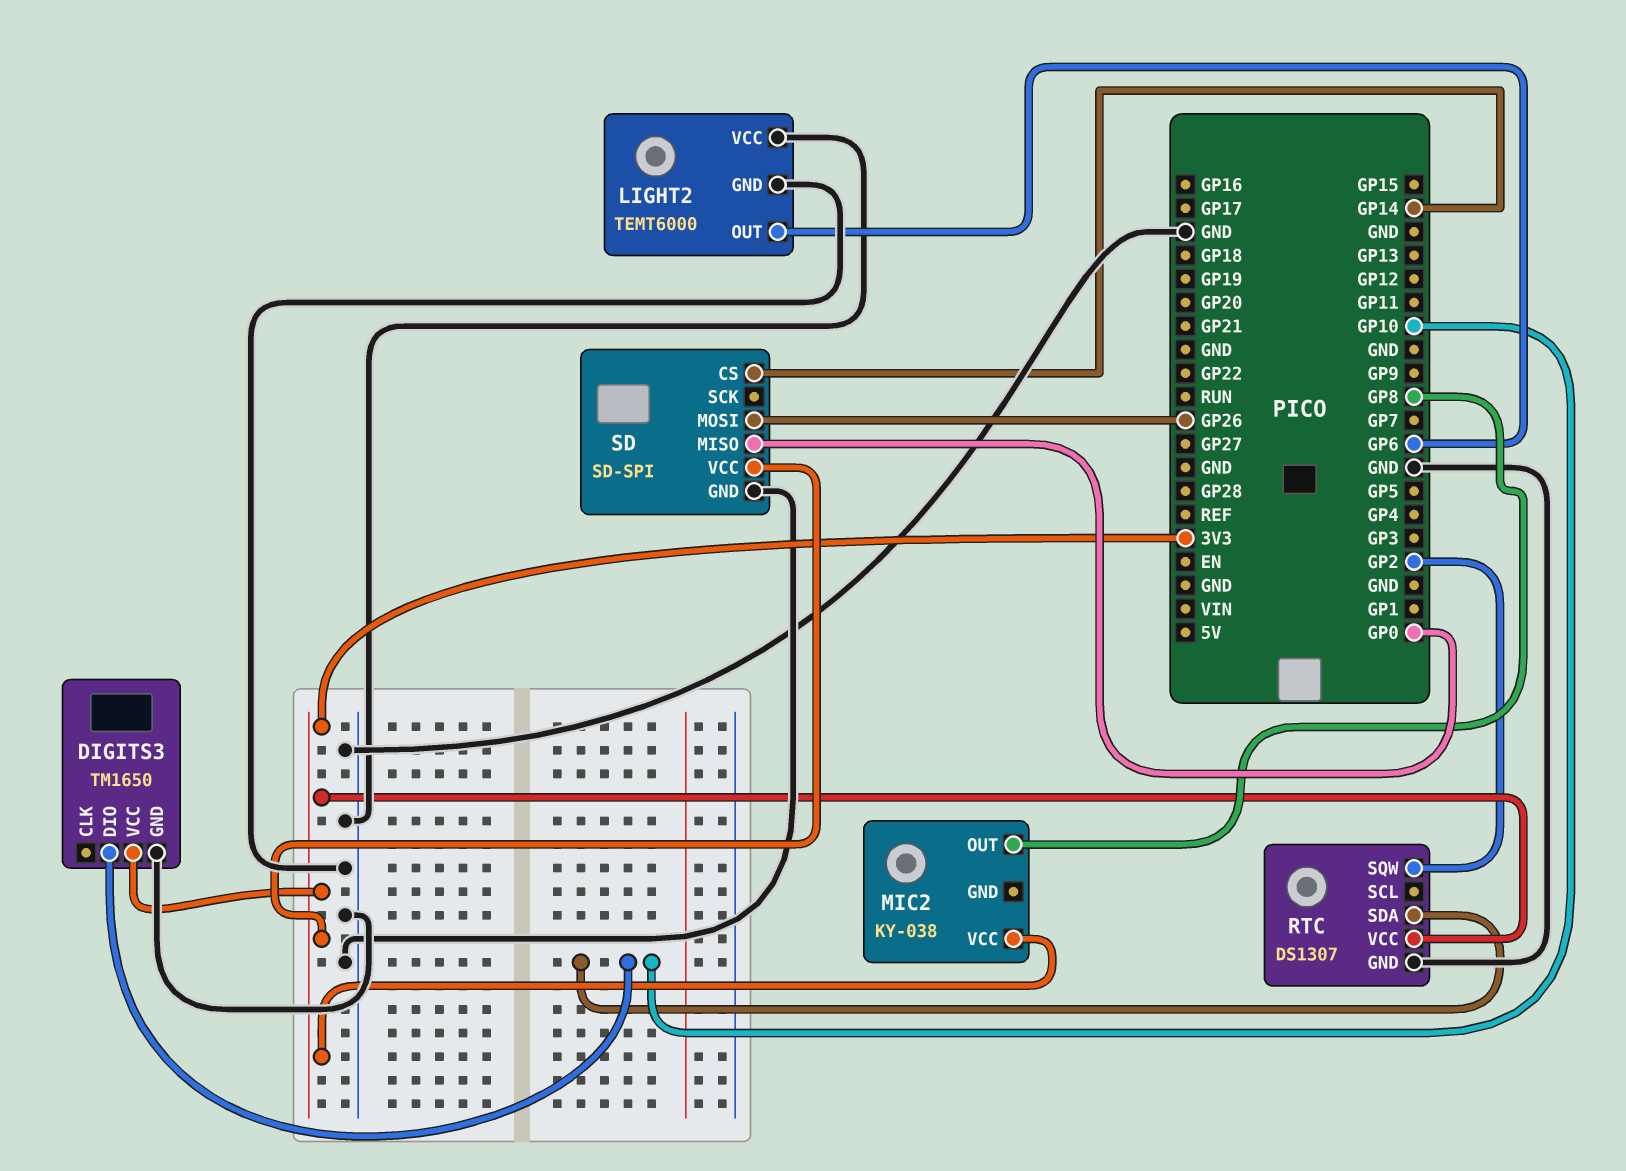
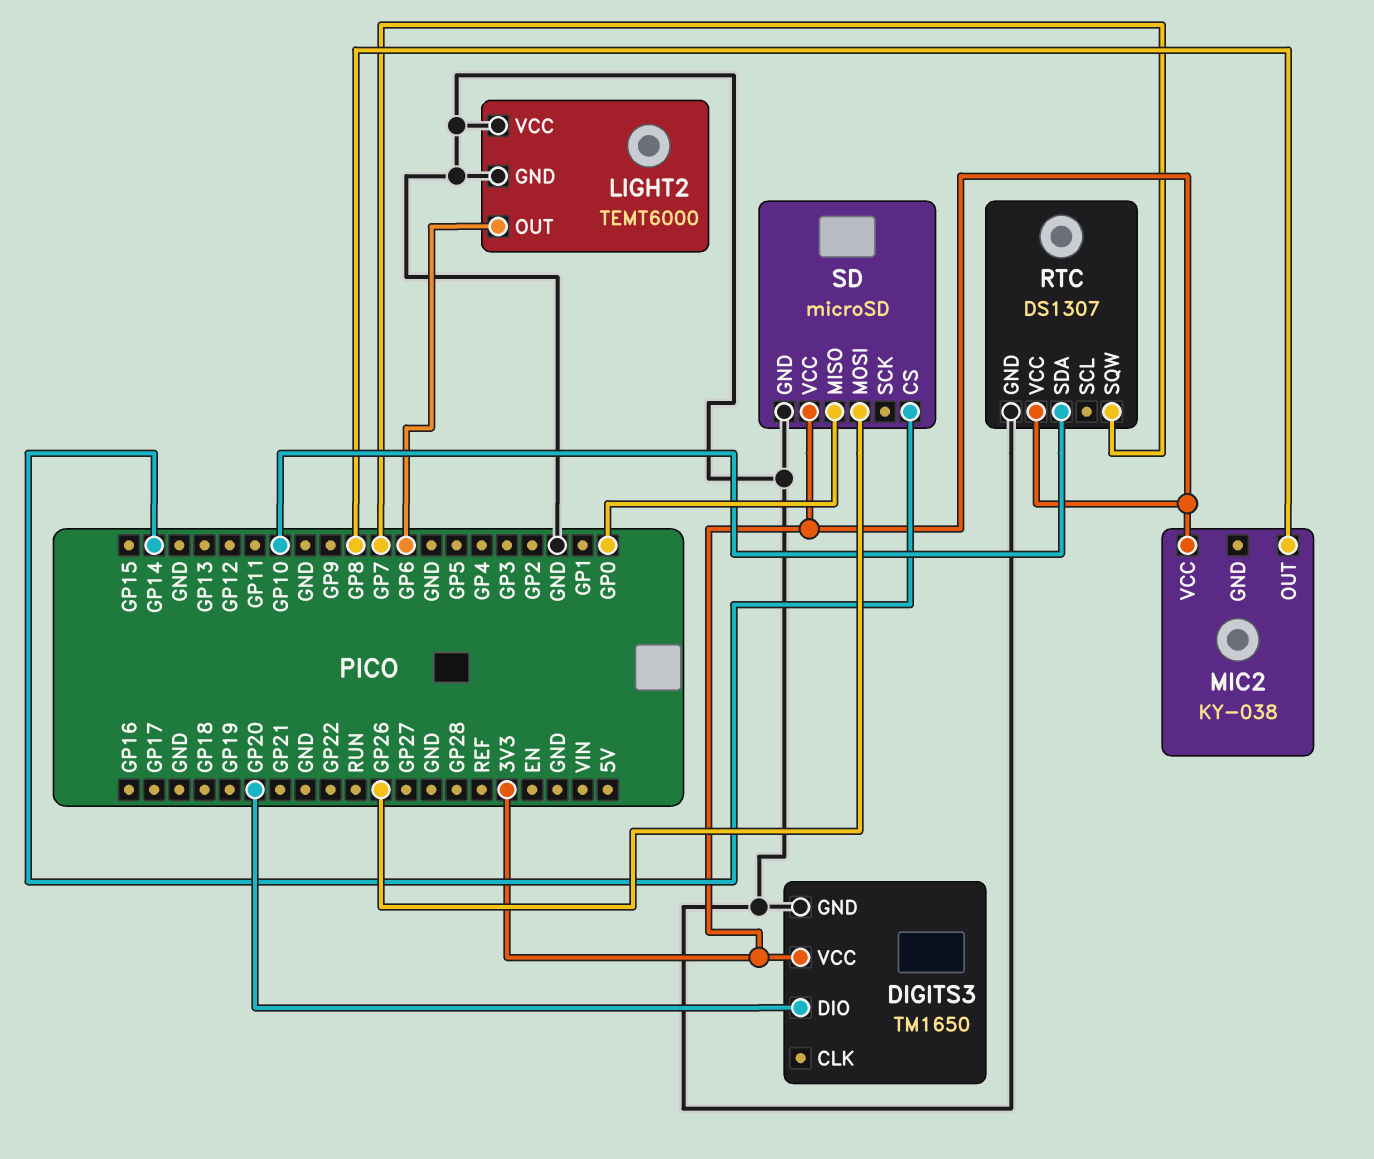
DIGITS3 pin DIO: GP10 -> GP20
RTC pin SQW: GP2 -> GP7
SD: SD-SPI -> microSD

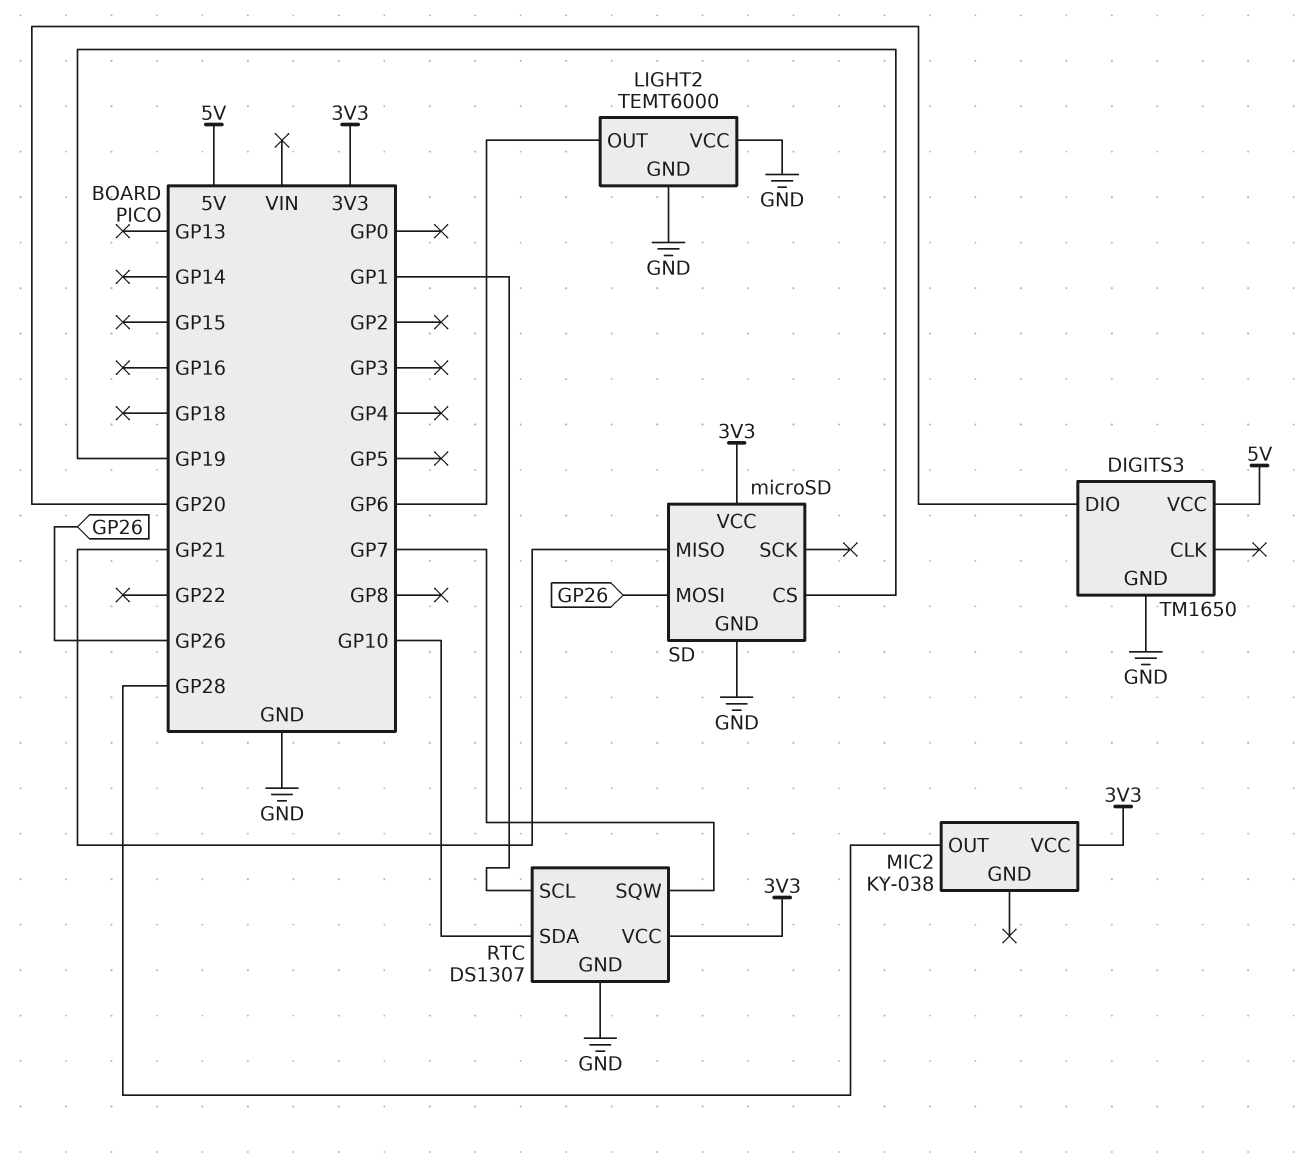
DIGITS3 pin VCC: 3V3 -> 5V
MIC2 pin OUT: GP8 -> GP28
RTC pin SCL: none -> GP1
SD pin CS: GP14 -> GP19
SD pin MISO: GP0 -> GP21

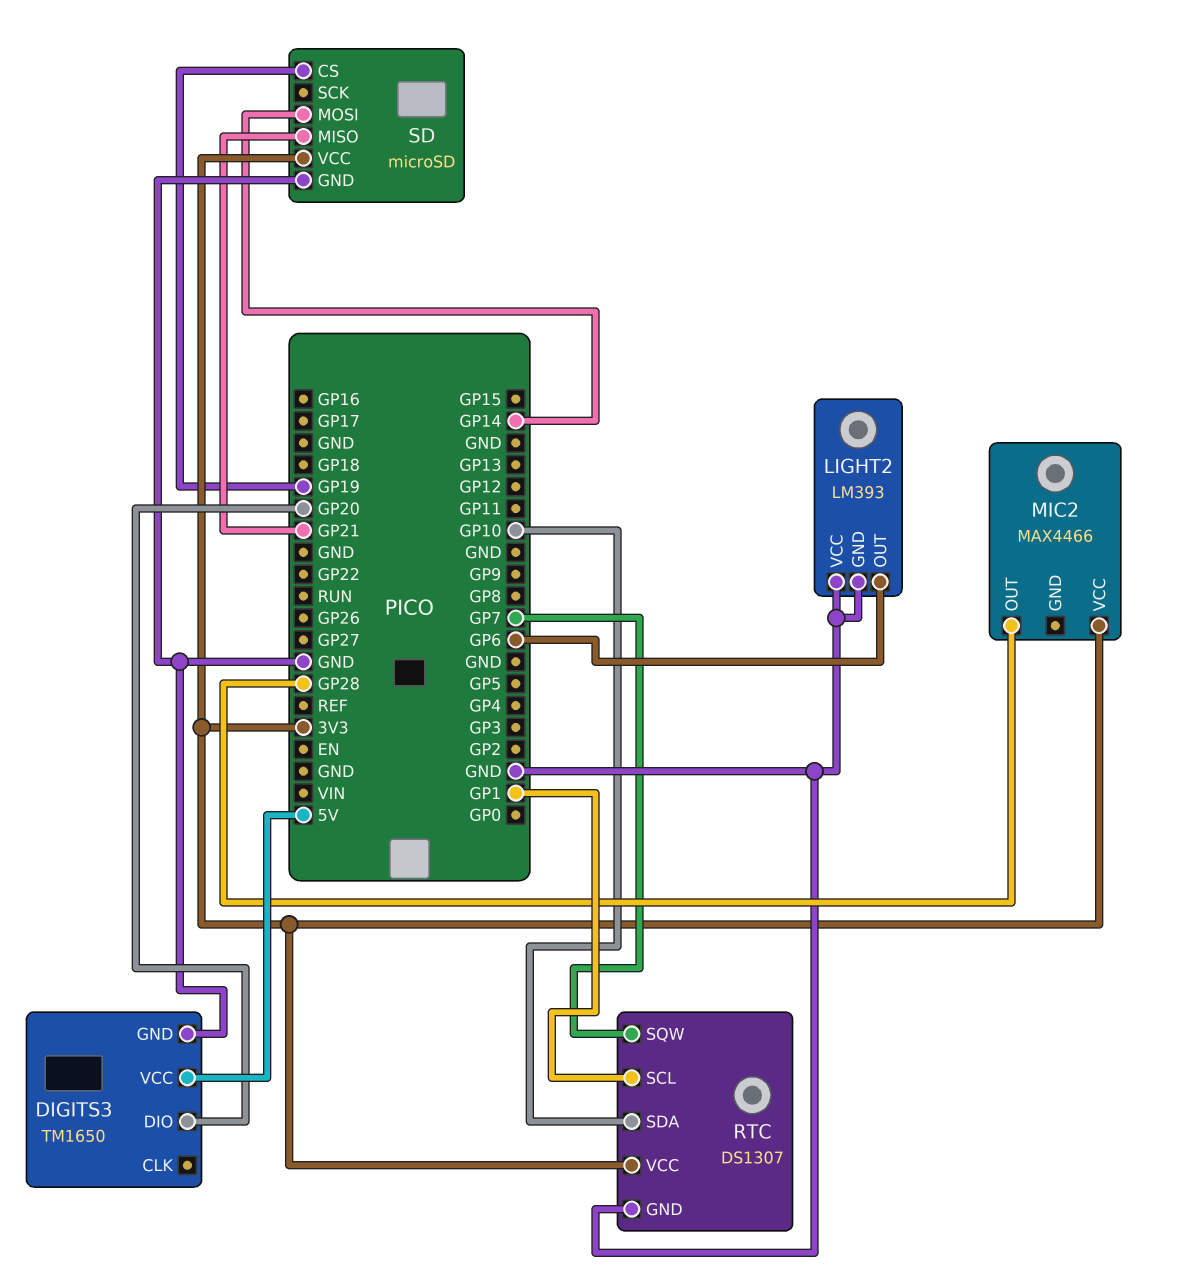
LIGHT2: TEMT6000 -> LM393
MIC2: KY-038 -> MAX4466
SD pin MOSI: GP26 -> GP14

